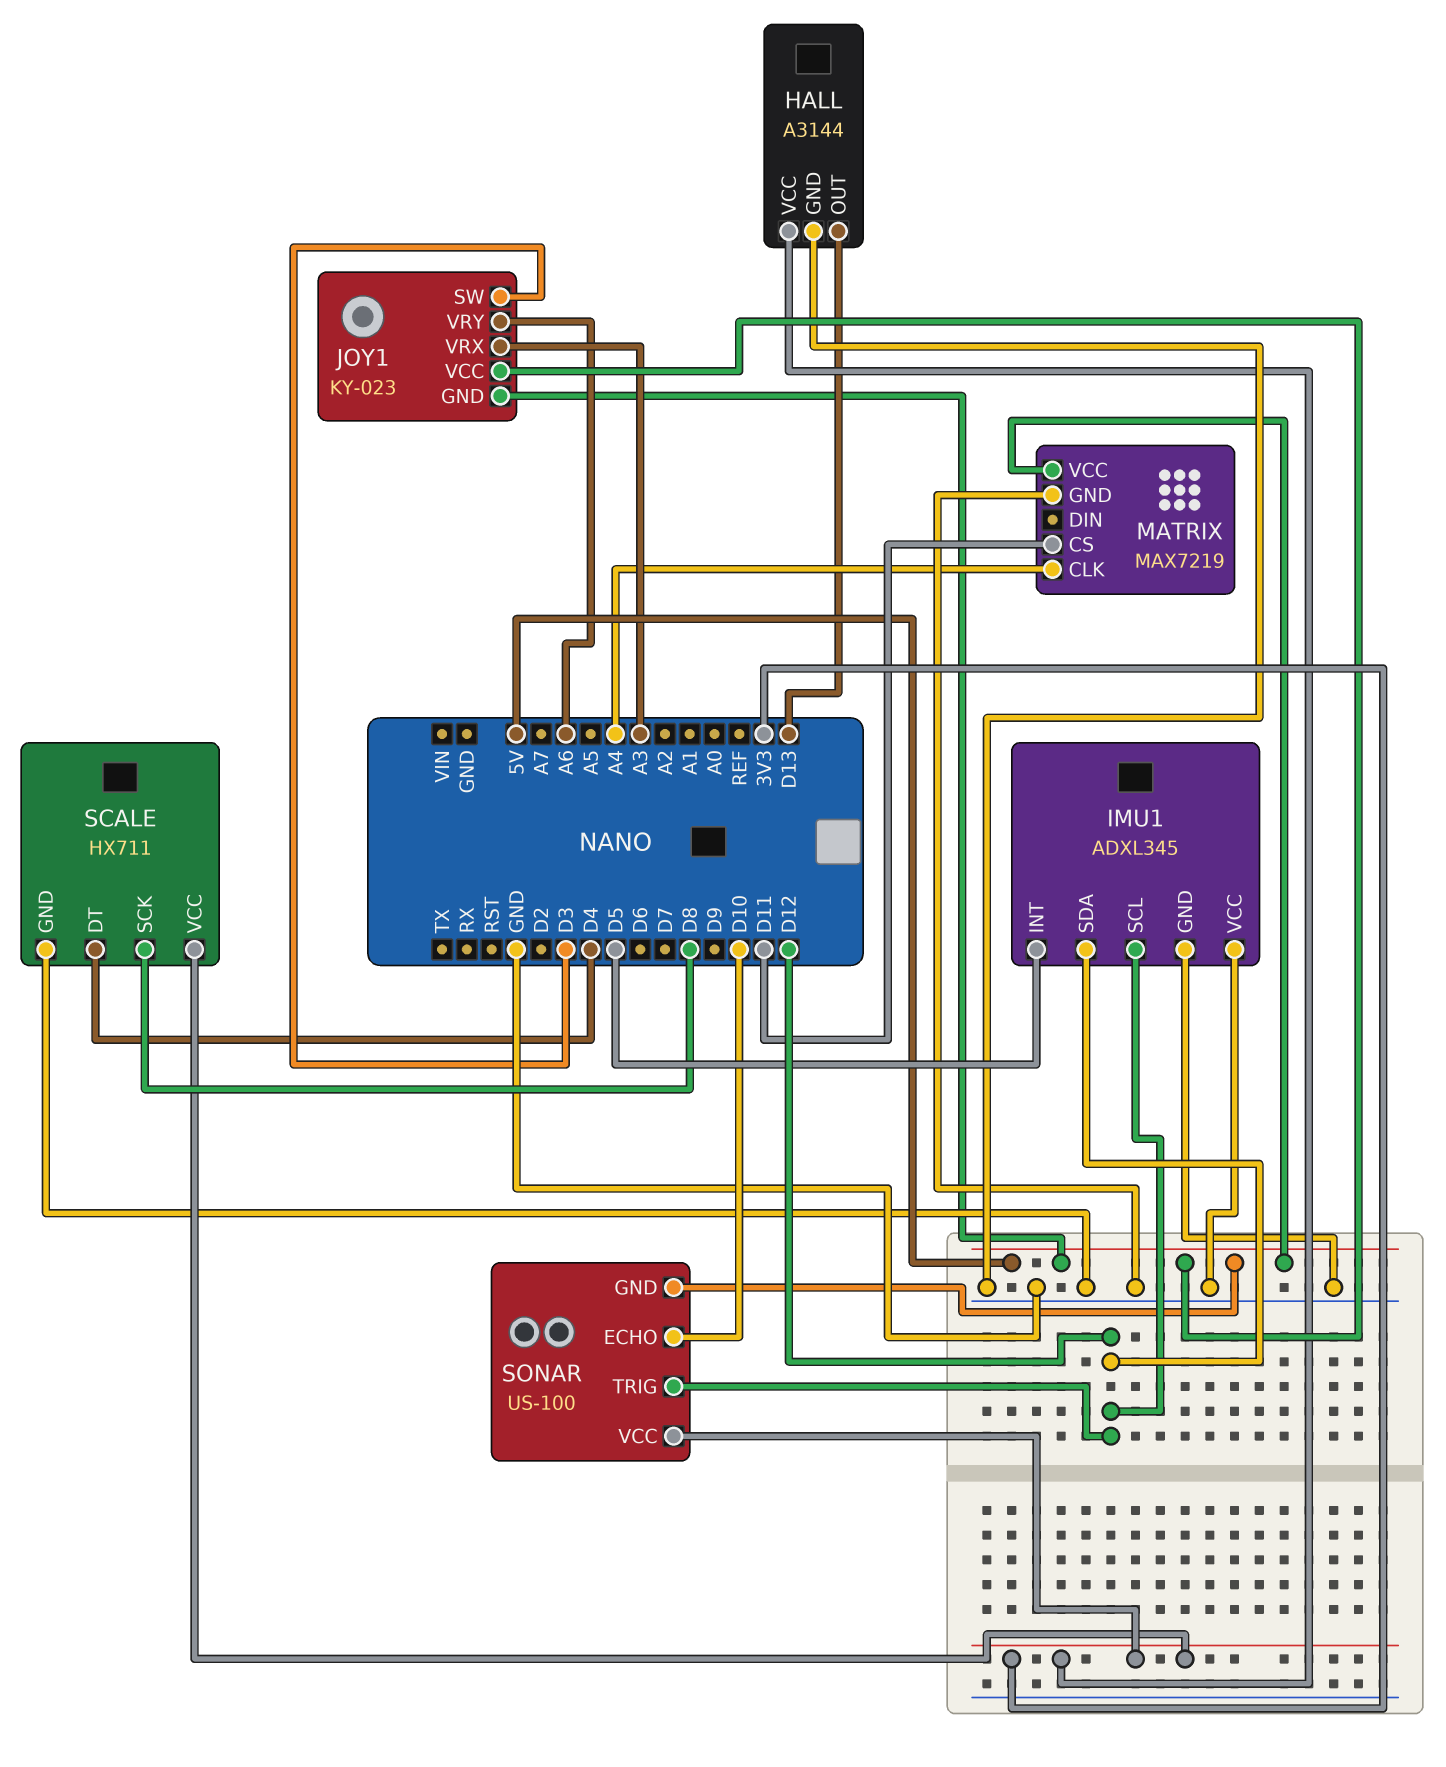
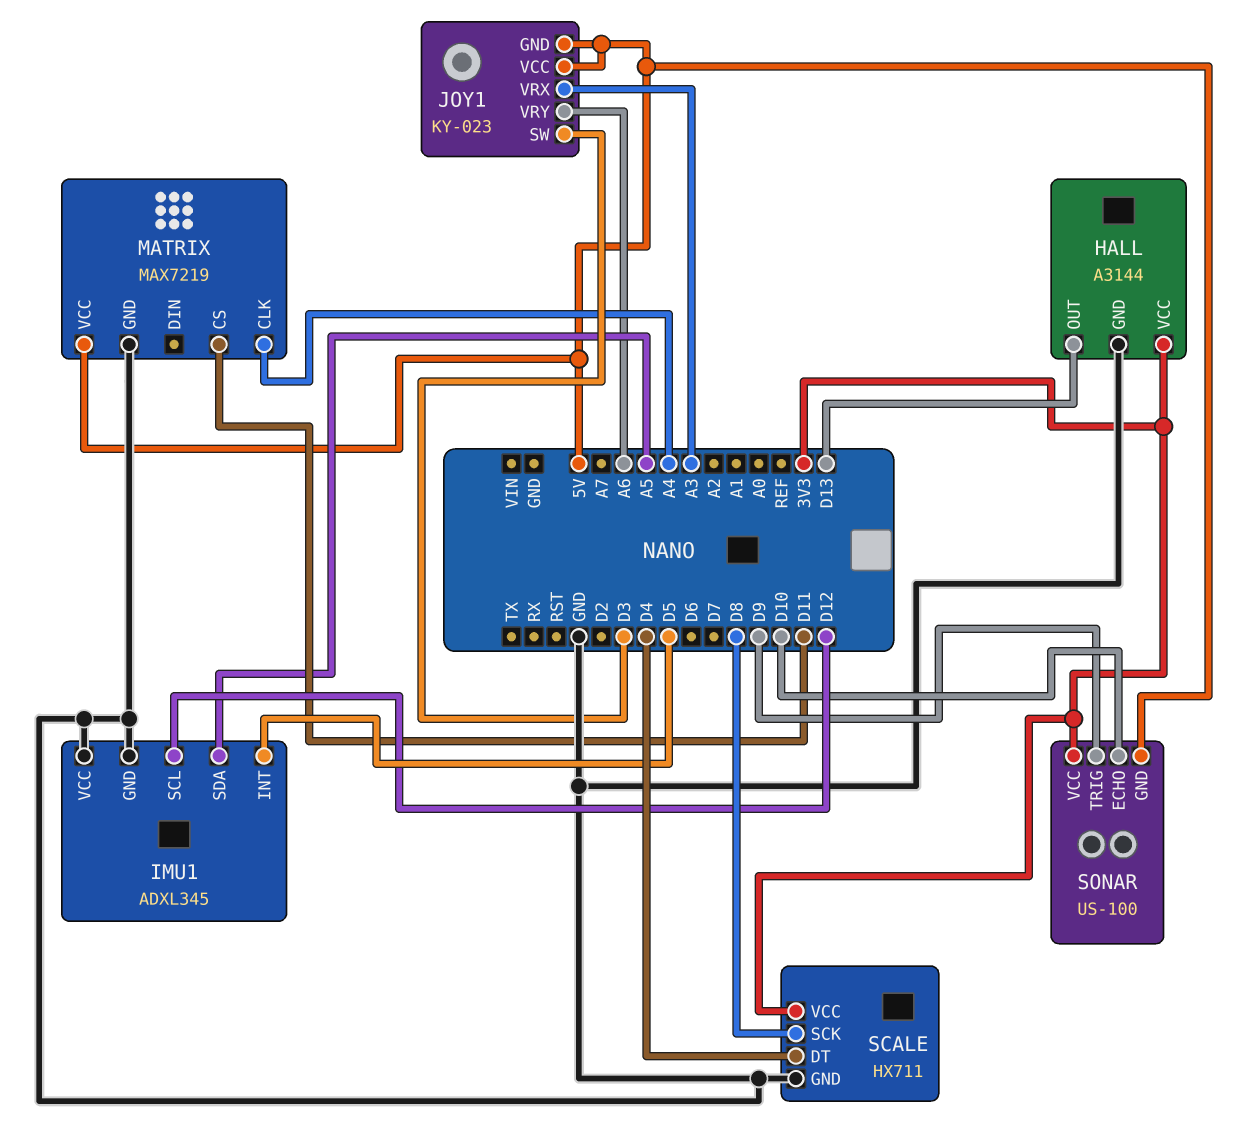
IMU1 pin SDA: D12 -> A5
SONAR pin TRIG: D12 -> D9

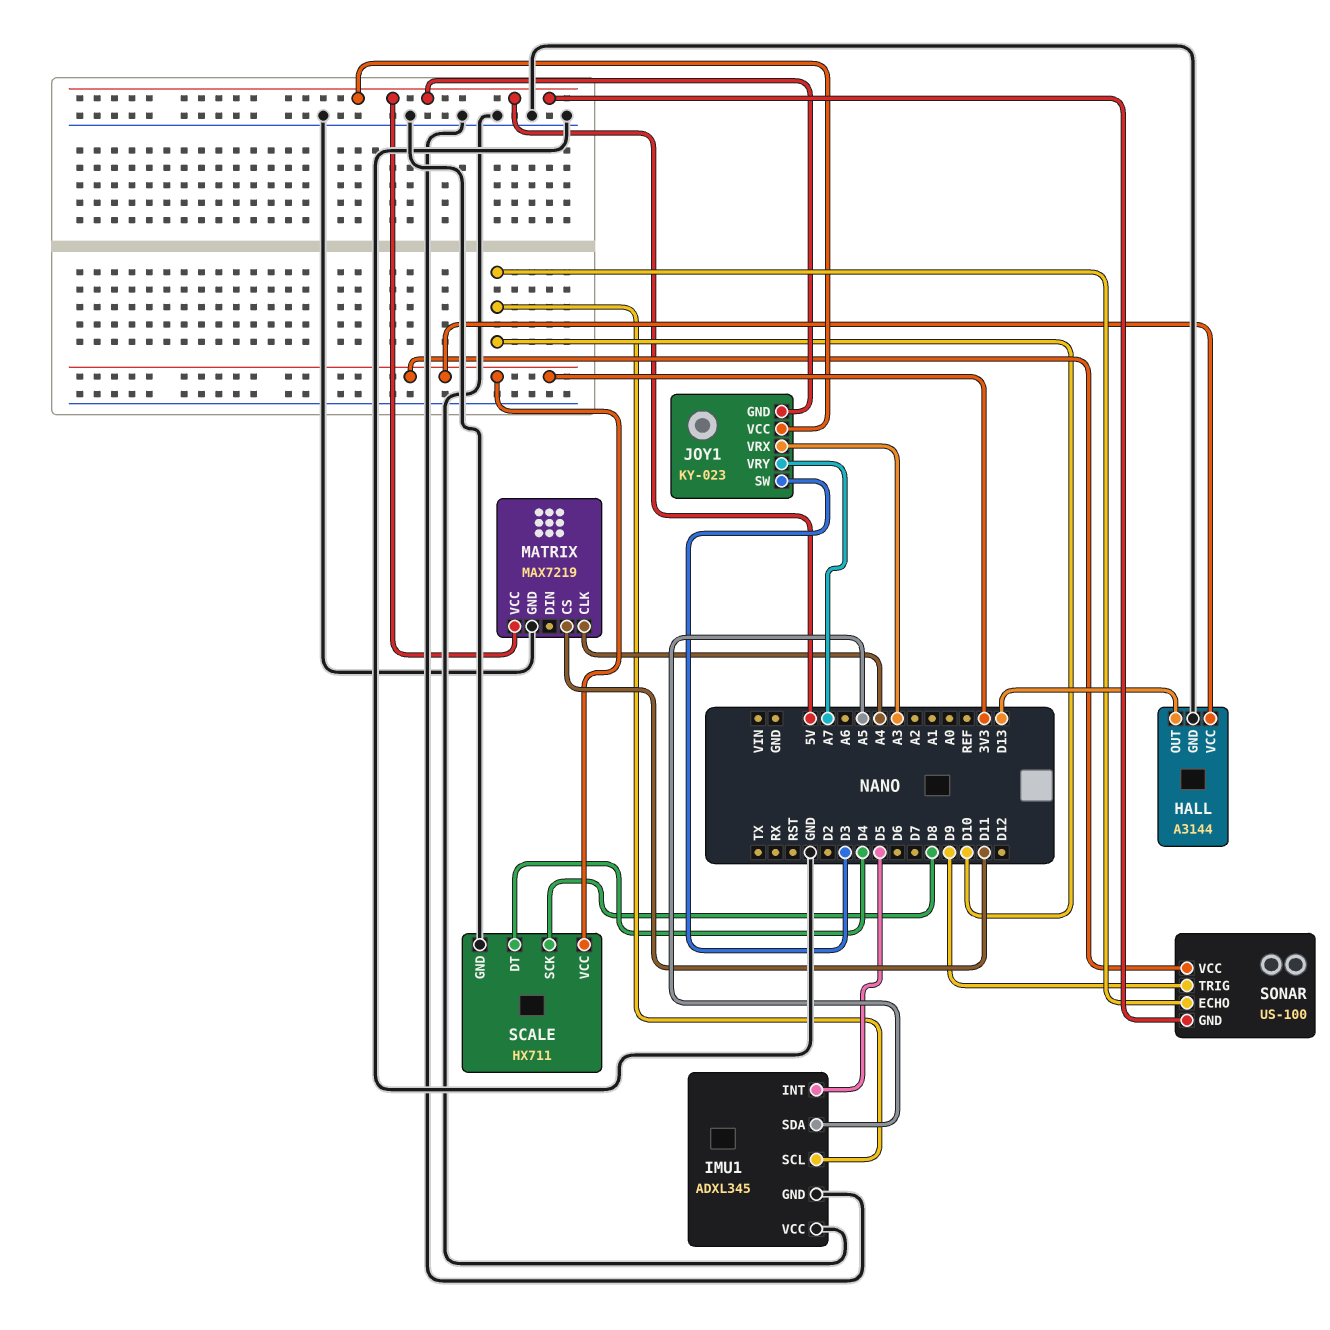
IMU1 pin SCL: D12 -> D10
JOY1 pin VRY: A6 -> A7

